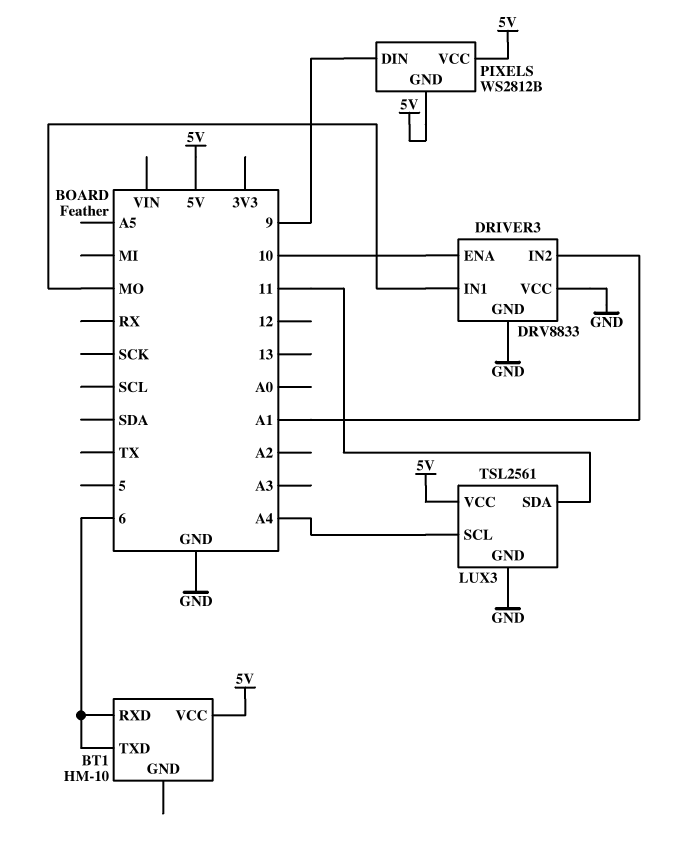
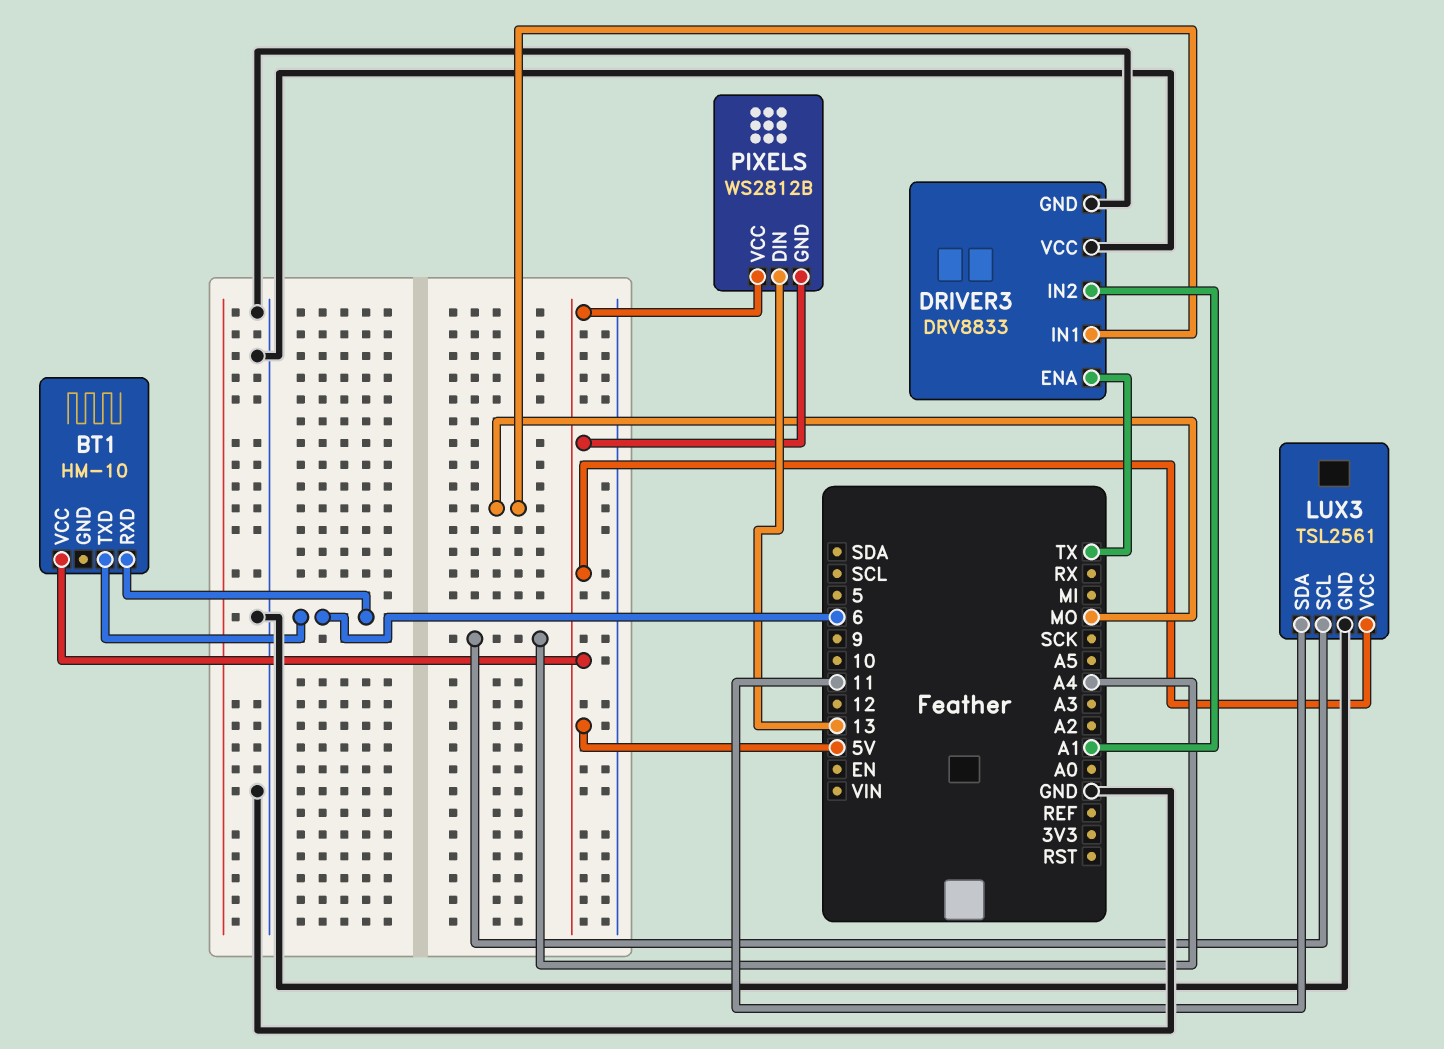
DRIVER3 pin ENA: 10 -> TX
PIXELS pin DIN: 9 -> 13

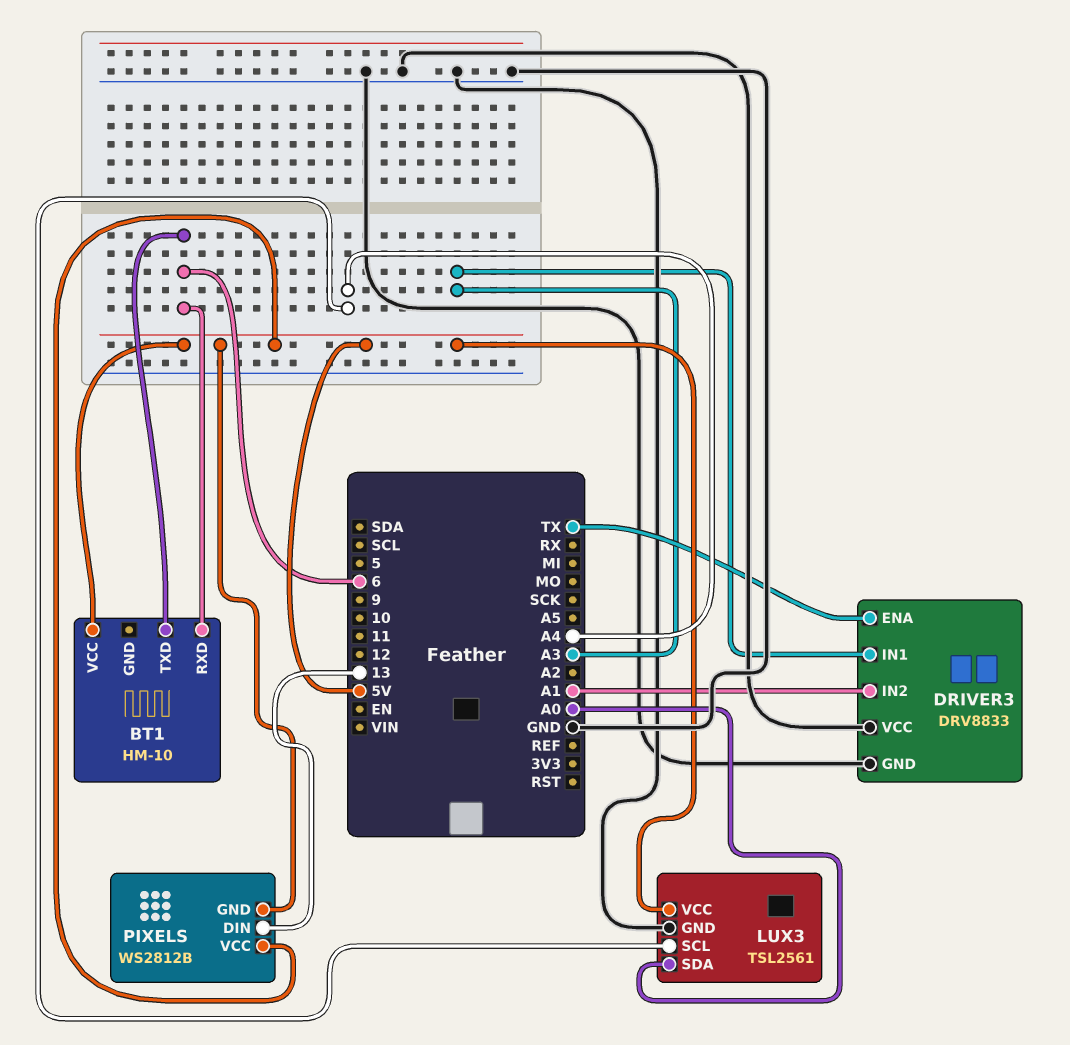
DRIVER3 pin IN1: MO -> A3
LUX3 pin SDA: 11 -> A0

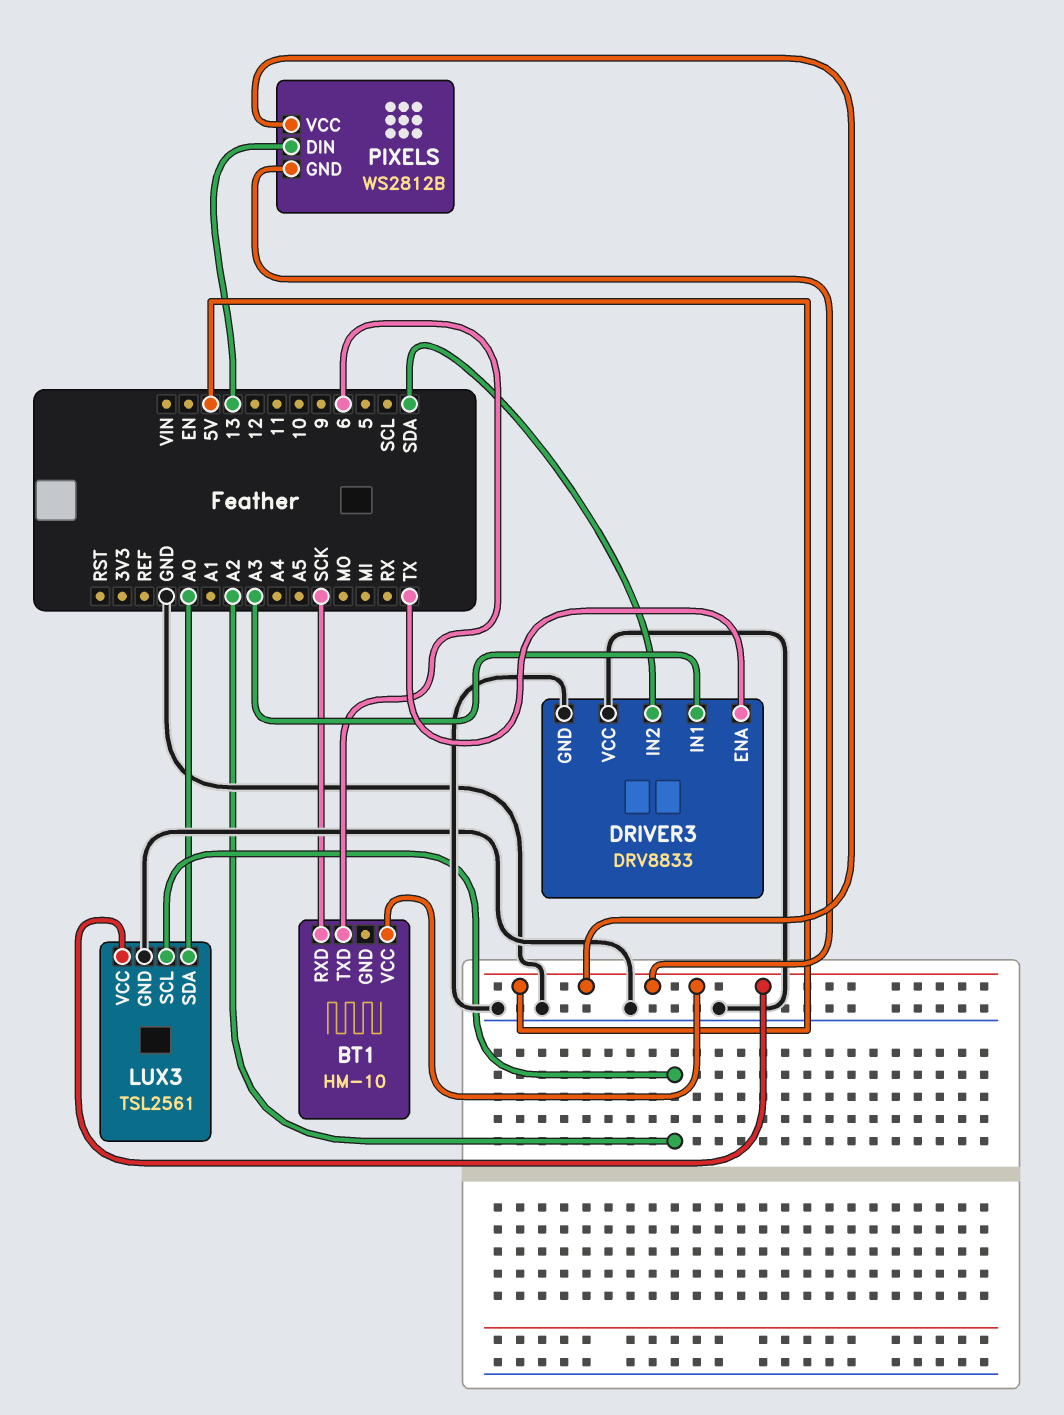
BT1 pin RXD: 6 -> SCK
DRIVER3 pin IN2: A1 -> SDA
LUX3 pin SCL: A4 -> A2

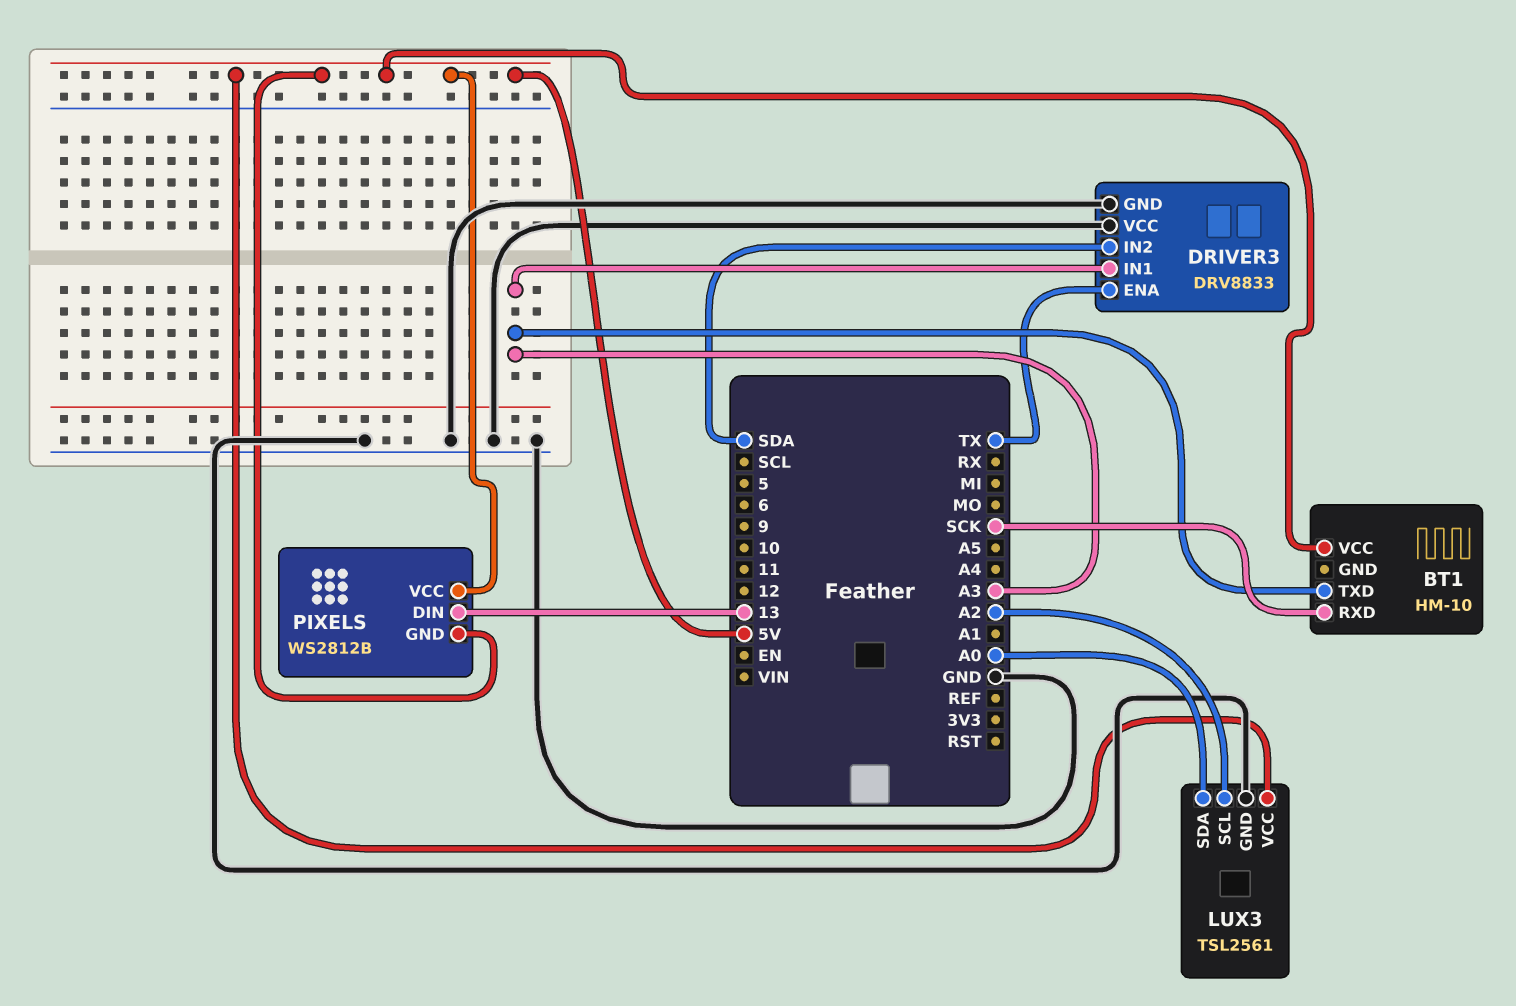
BT1 pin TXD: 6 -> A3

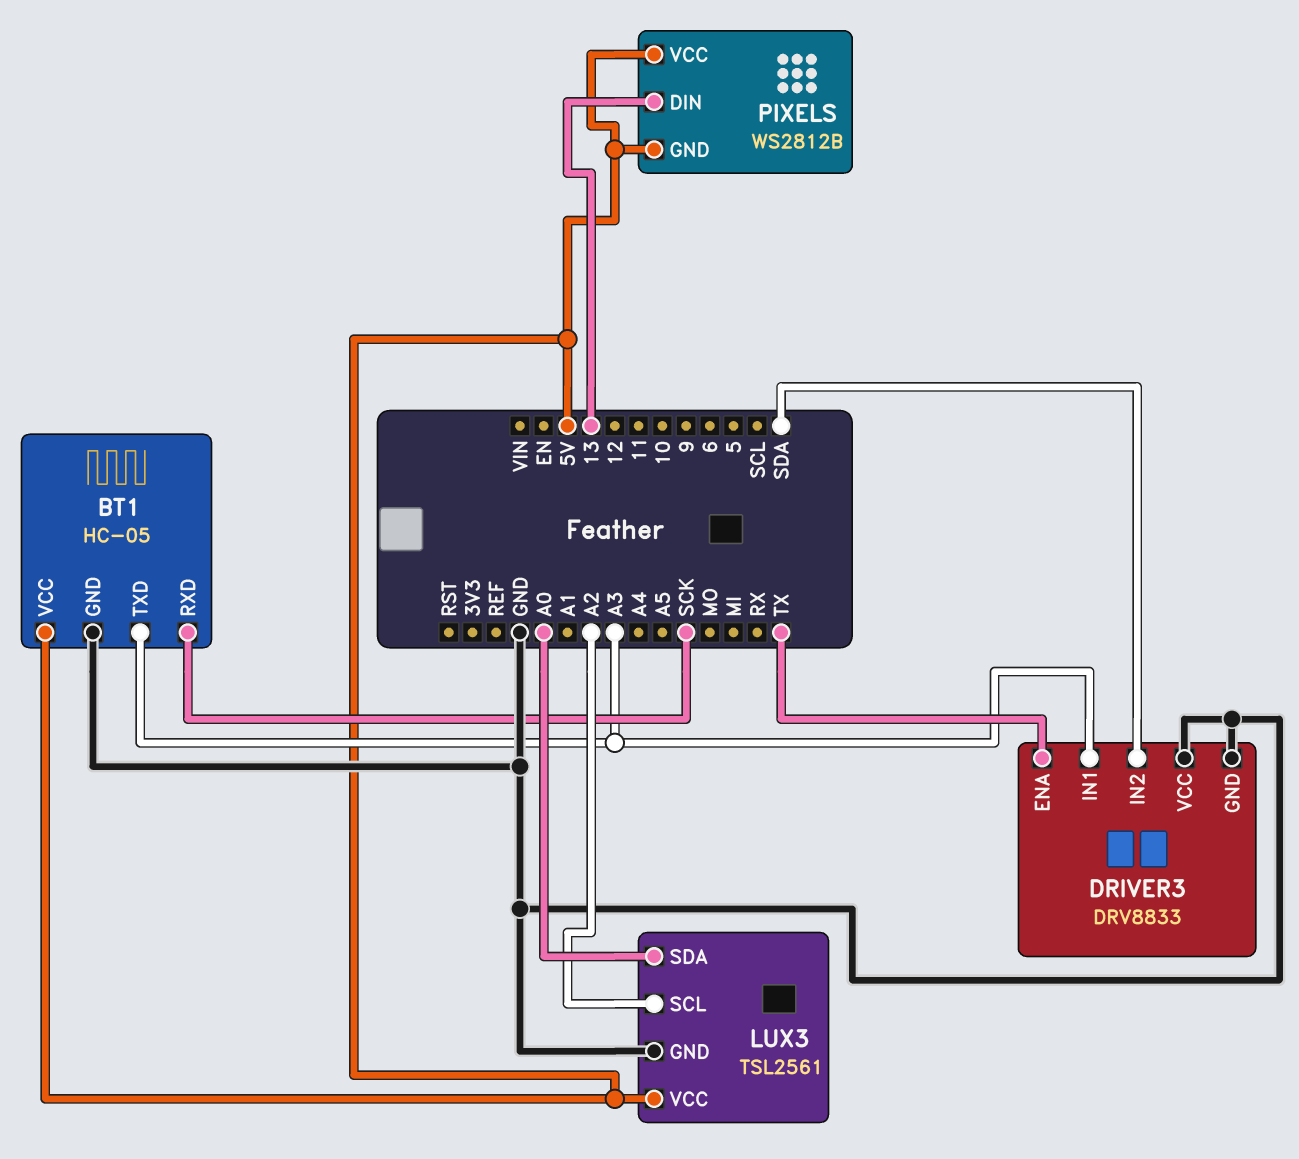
BT1: HM-10 -> HC-05
BT1 pin GND: none -> GND

